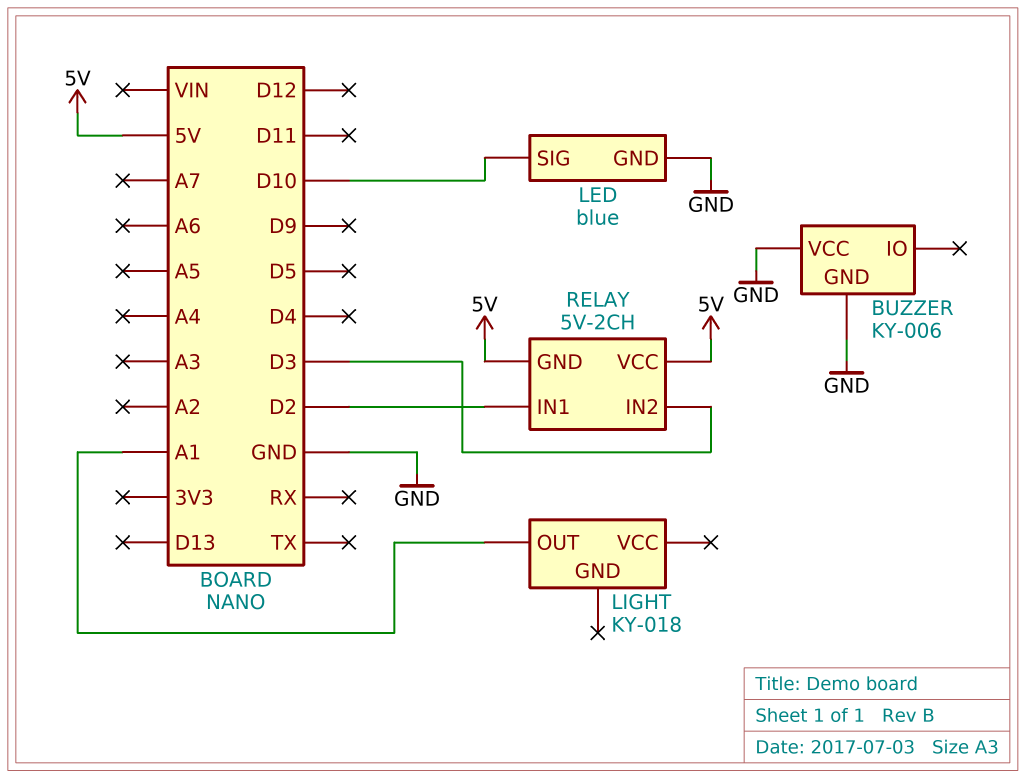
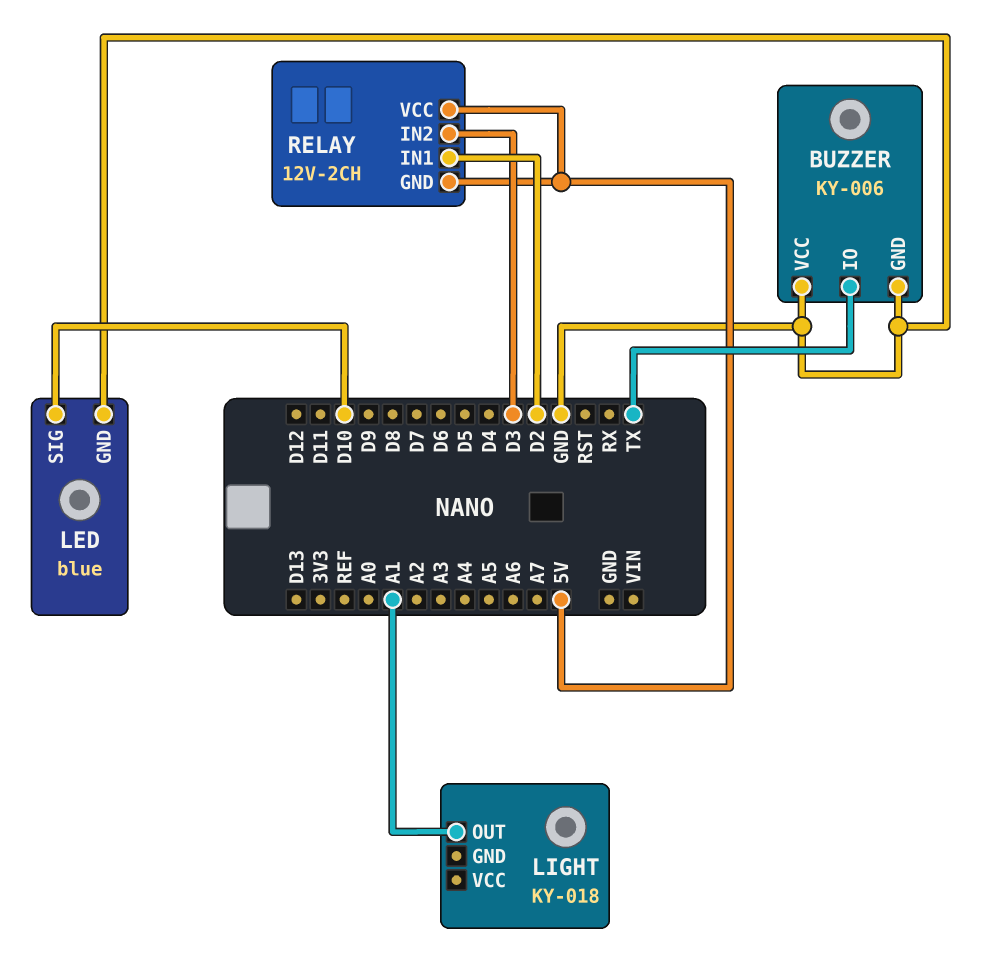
BUZZER pin IO: none -> TX
RELAY: 5V-2CH -> 12V-2CH

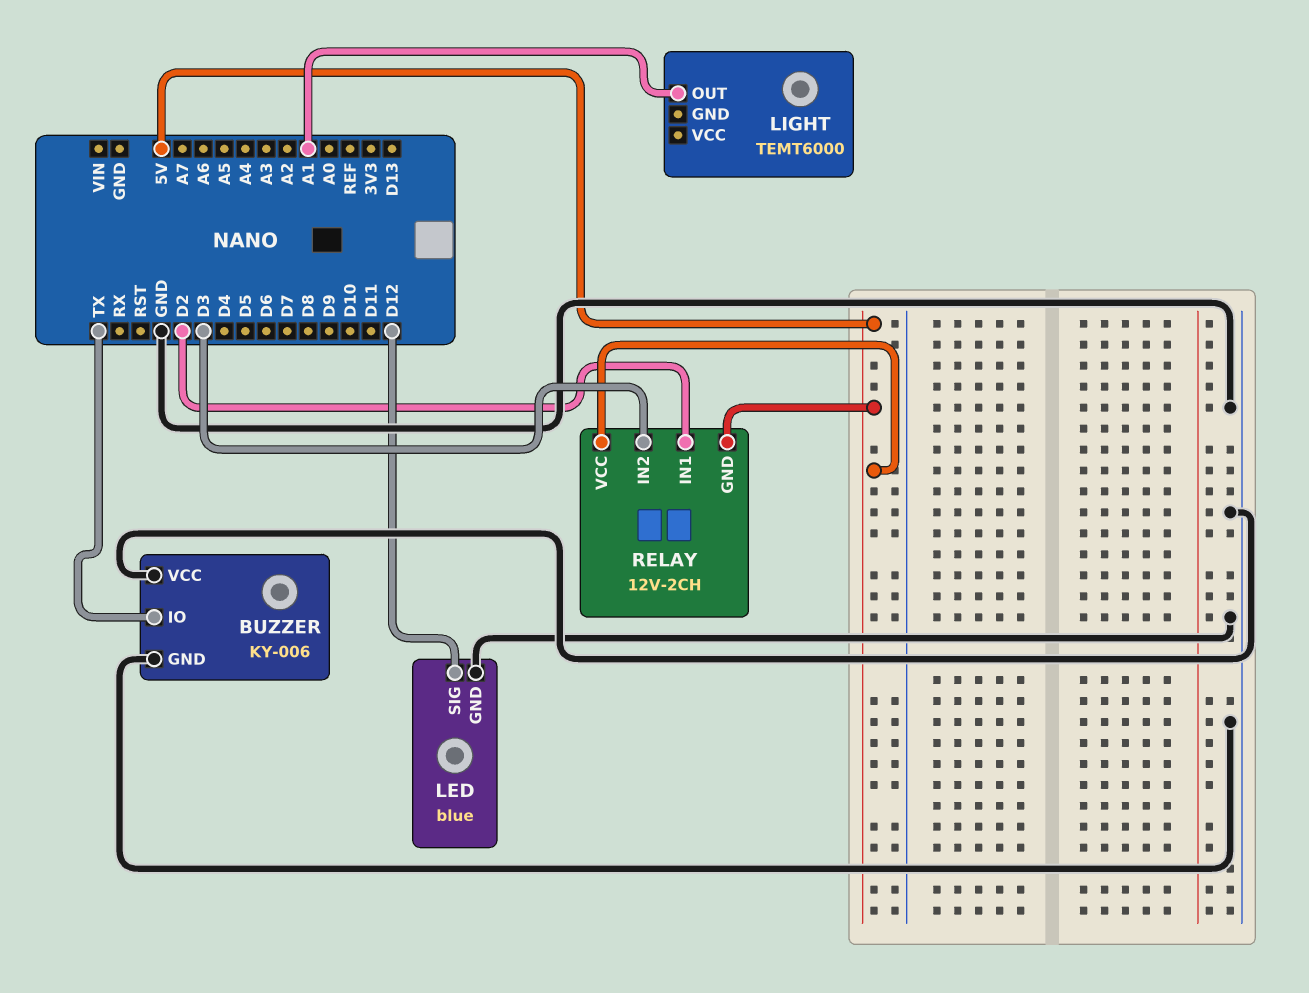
LED pin SIG: D10 -> D12
LIGHT: KY-018 -> TEMT6000

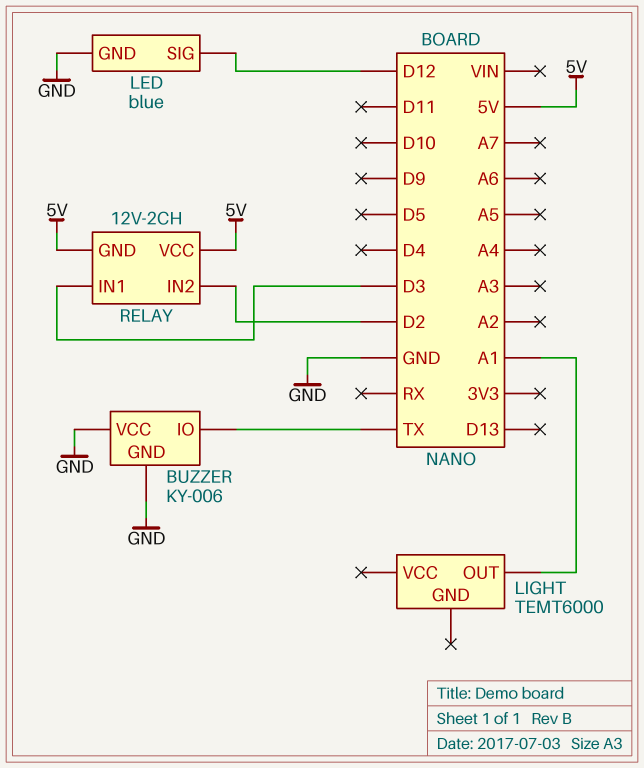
RELAY pin IN1: D2 -> D3
RELAY pin IN2: D3 -> D2

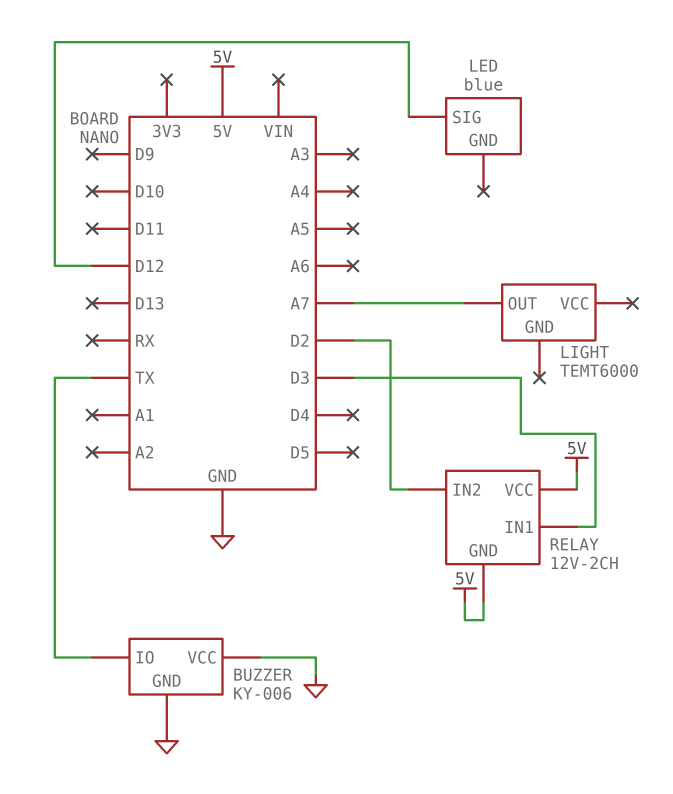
LED pin GND: GND -> none
LIGHT pin OUT: A1 -> A7

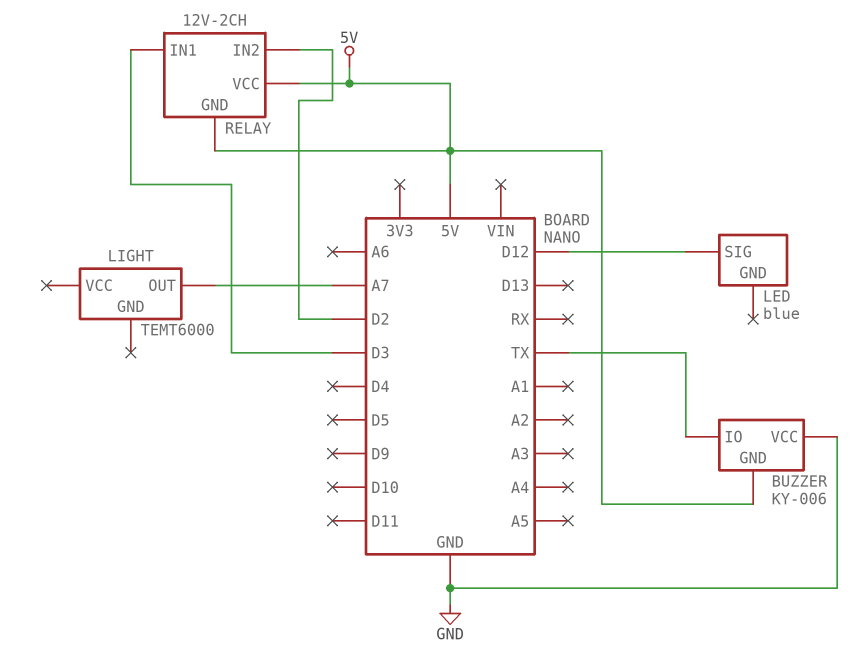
BUZZER pin GND: GND -> 5V

